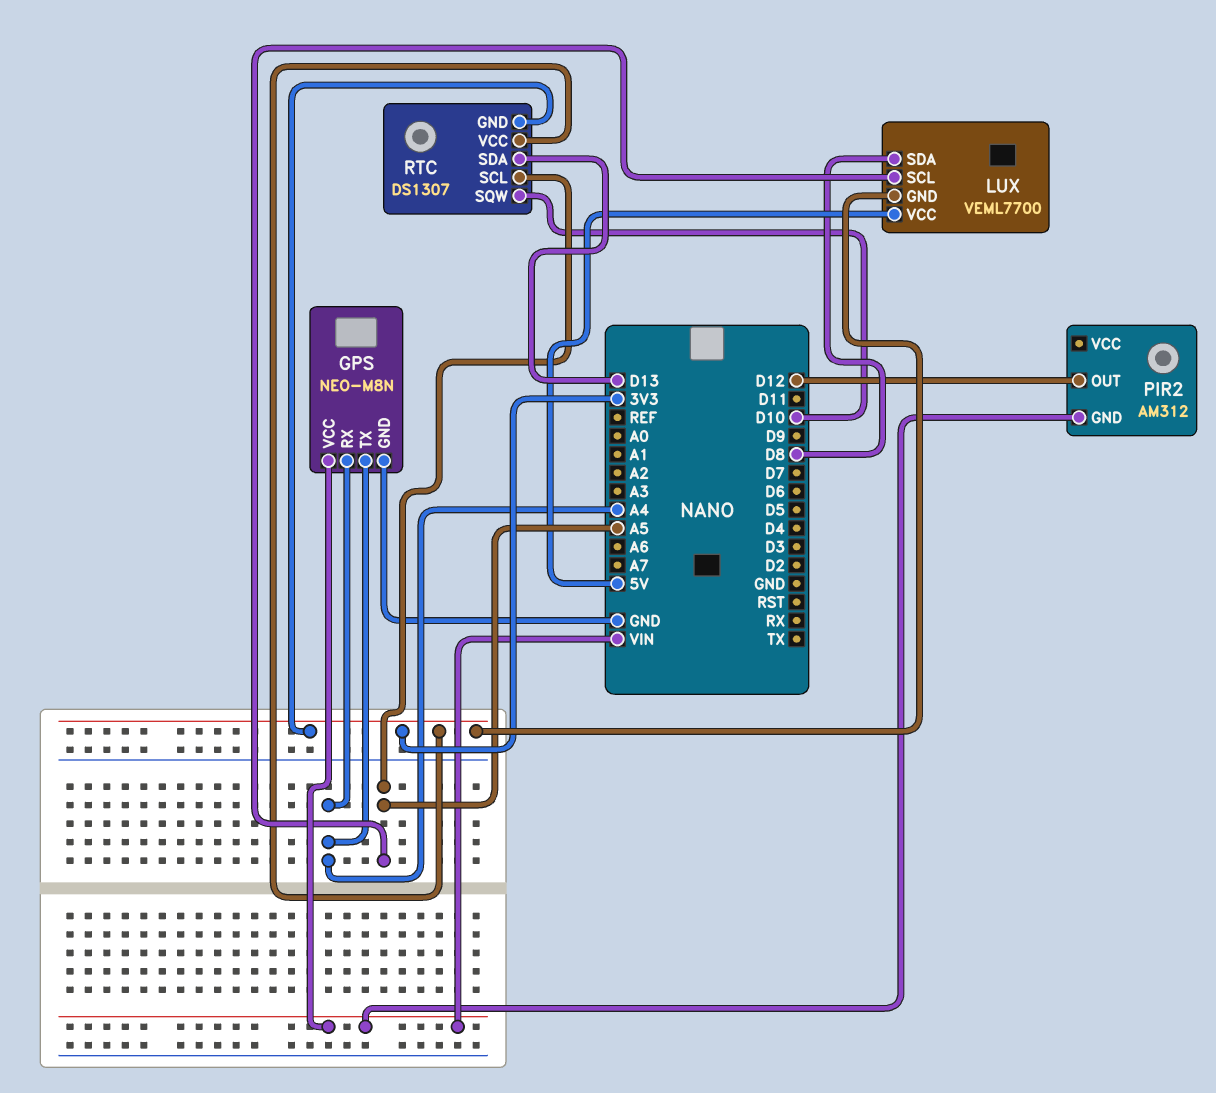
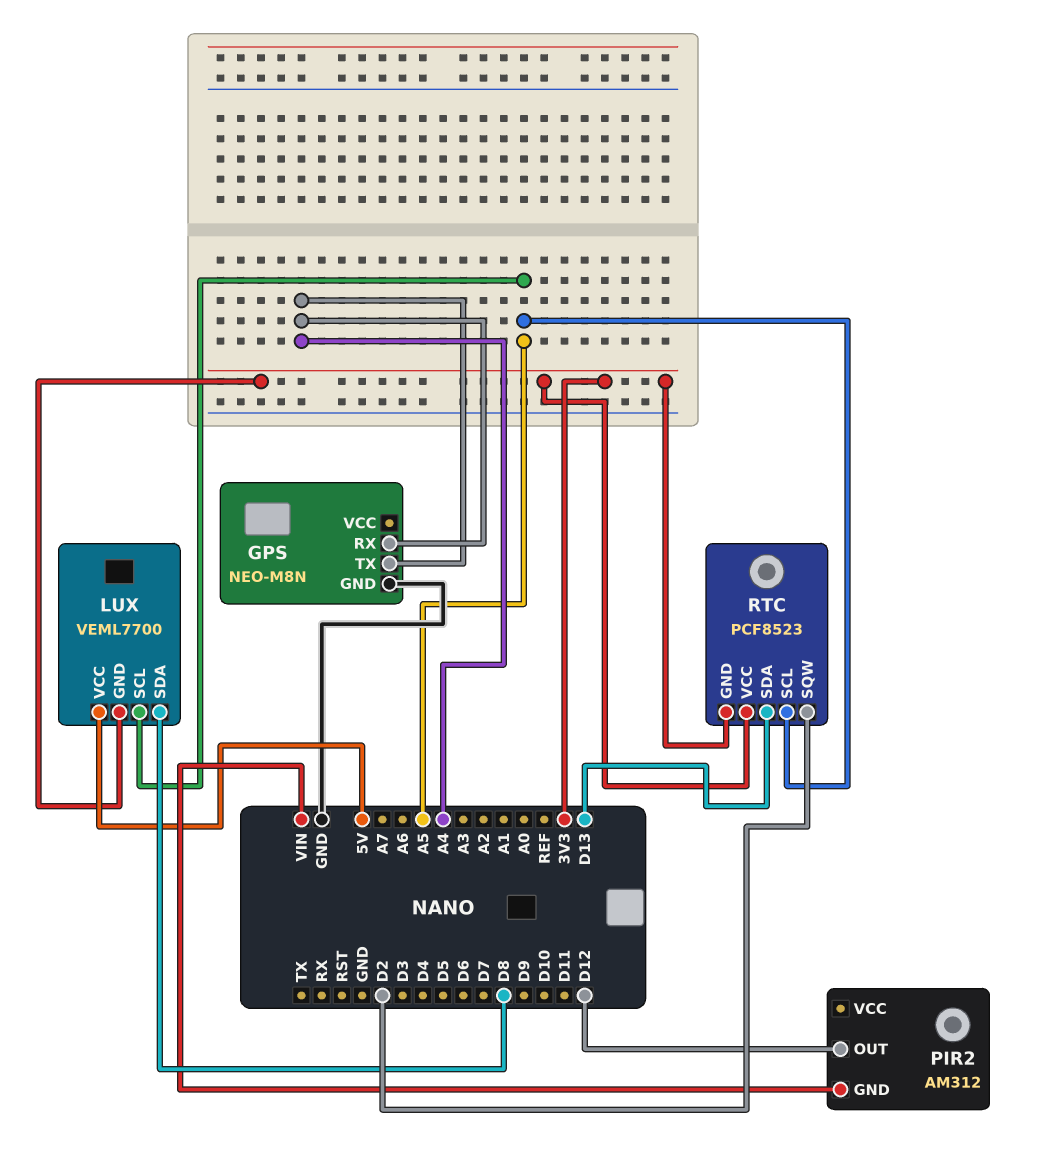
GPS pin VCC: VIN -> none
RTC: DS1307 -> PCF8523
RTC pin SQW: D10 -> D2

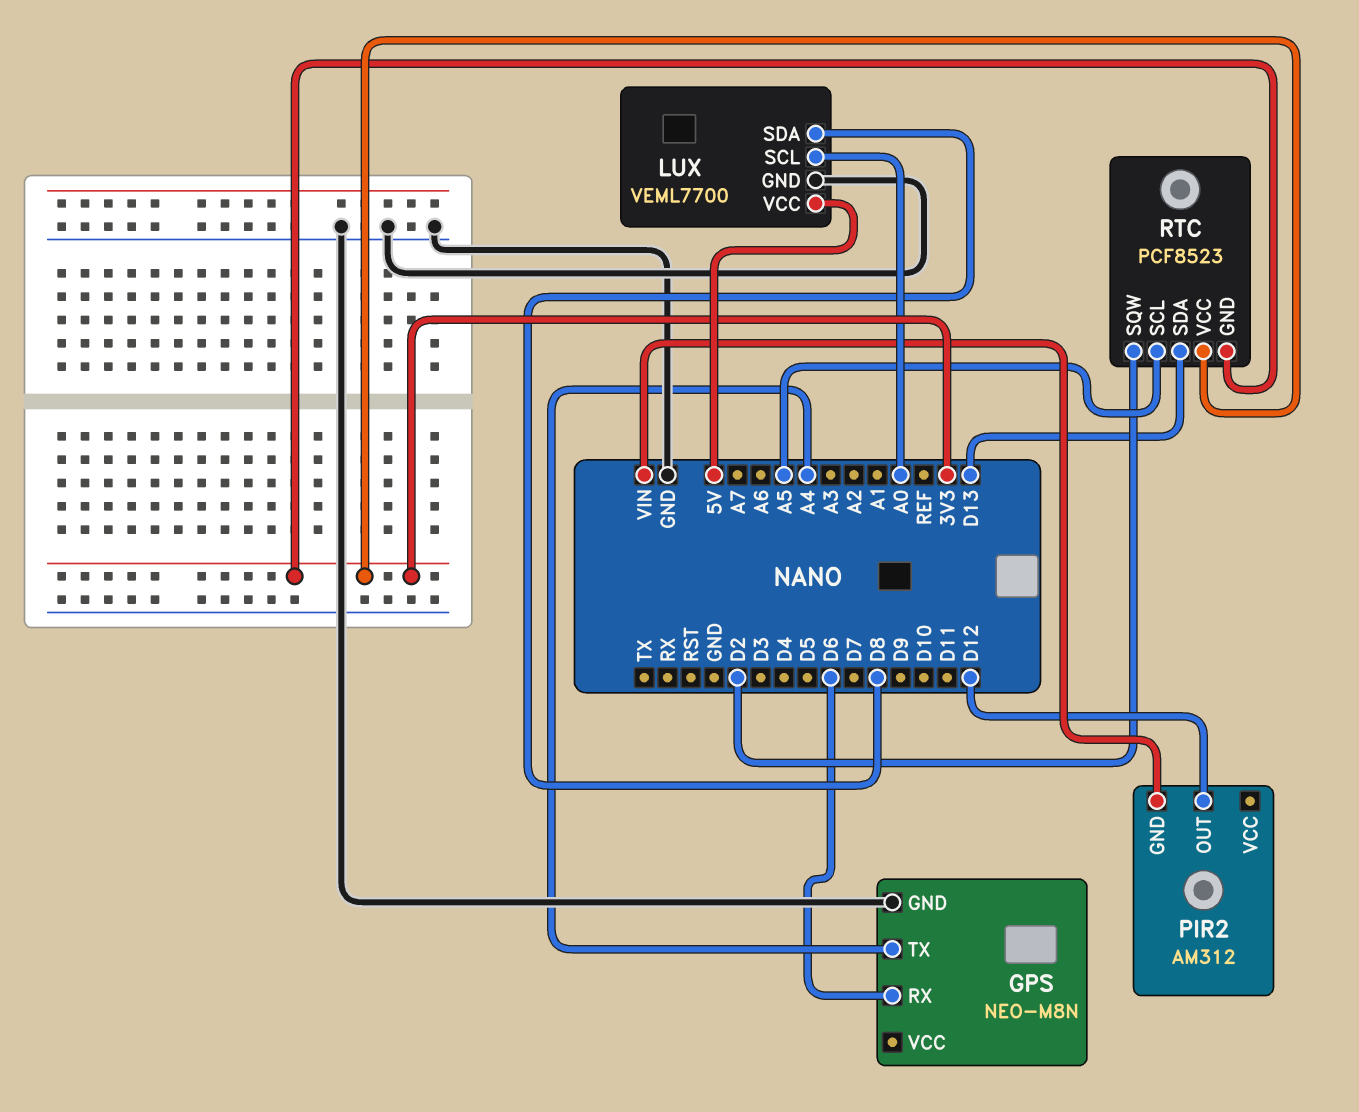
GPS pin RX: A4 -> D6
LUX pin GND: 3V3 -> GND
LUX pin SCL: A5 -> A0

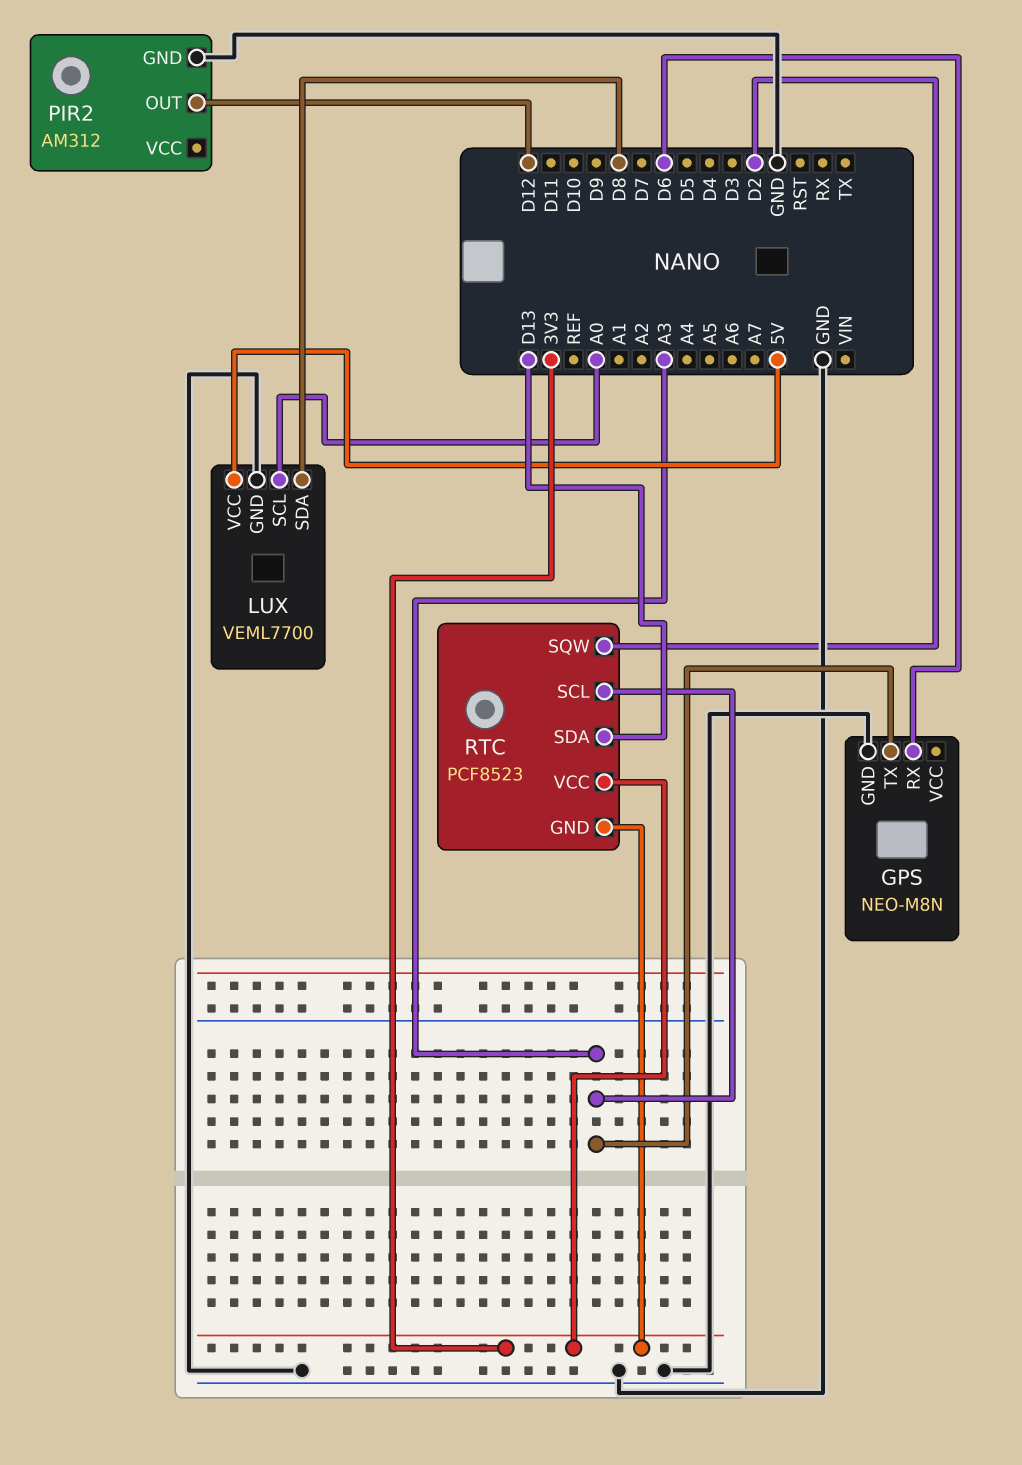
GPS pin TX: A4 -> A3
PIR2 pin GND: VIN -> GND
RTC pin SCL: A5 -> A3

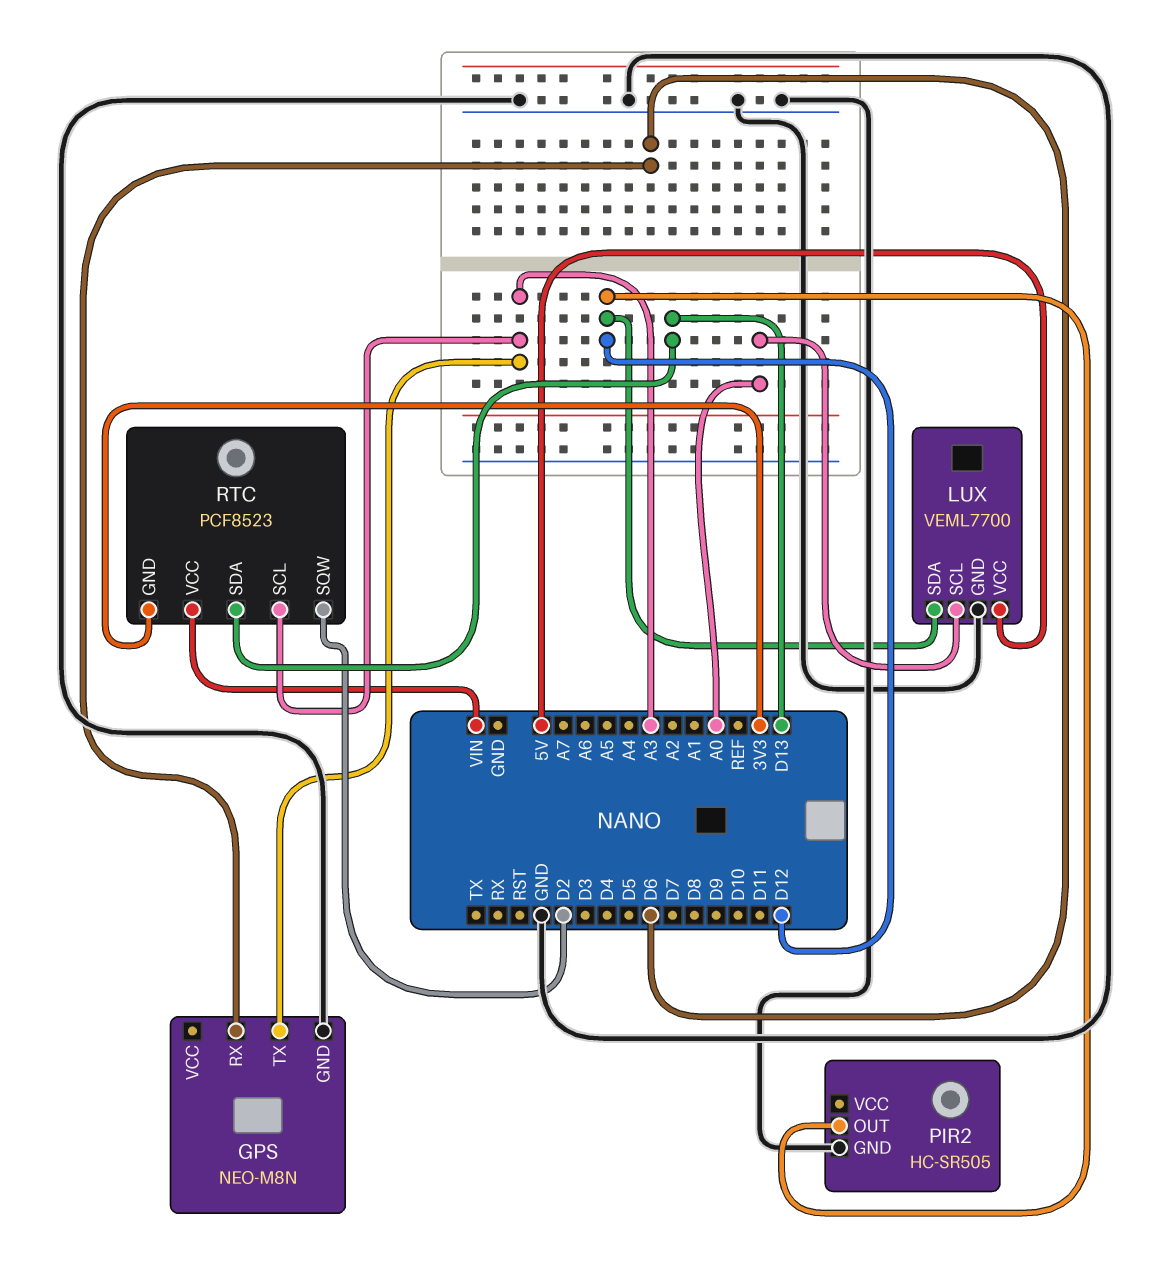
LUX pin SDA: D8 -> D12
PIR2: AM312 -> HC-SR505
RTC pin VCC: 3V3 -> VIN

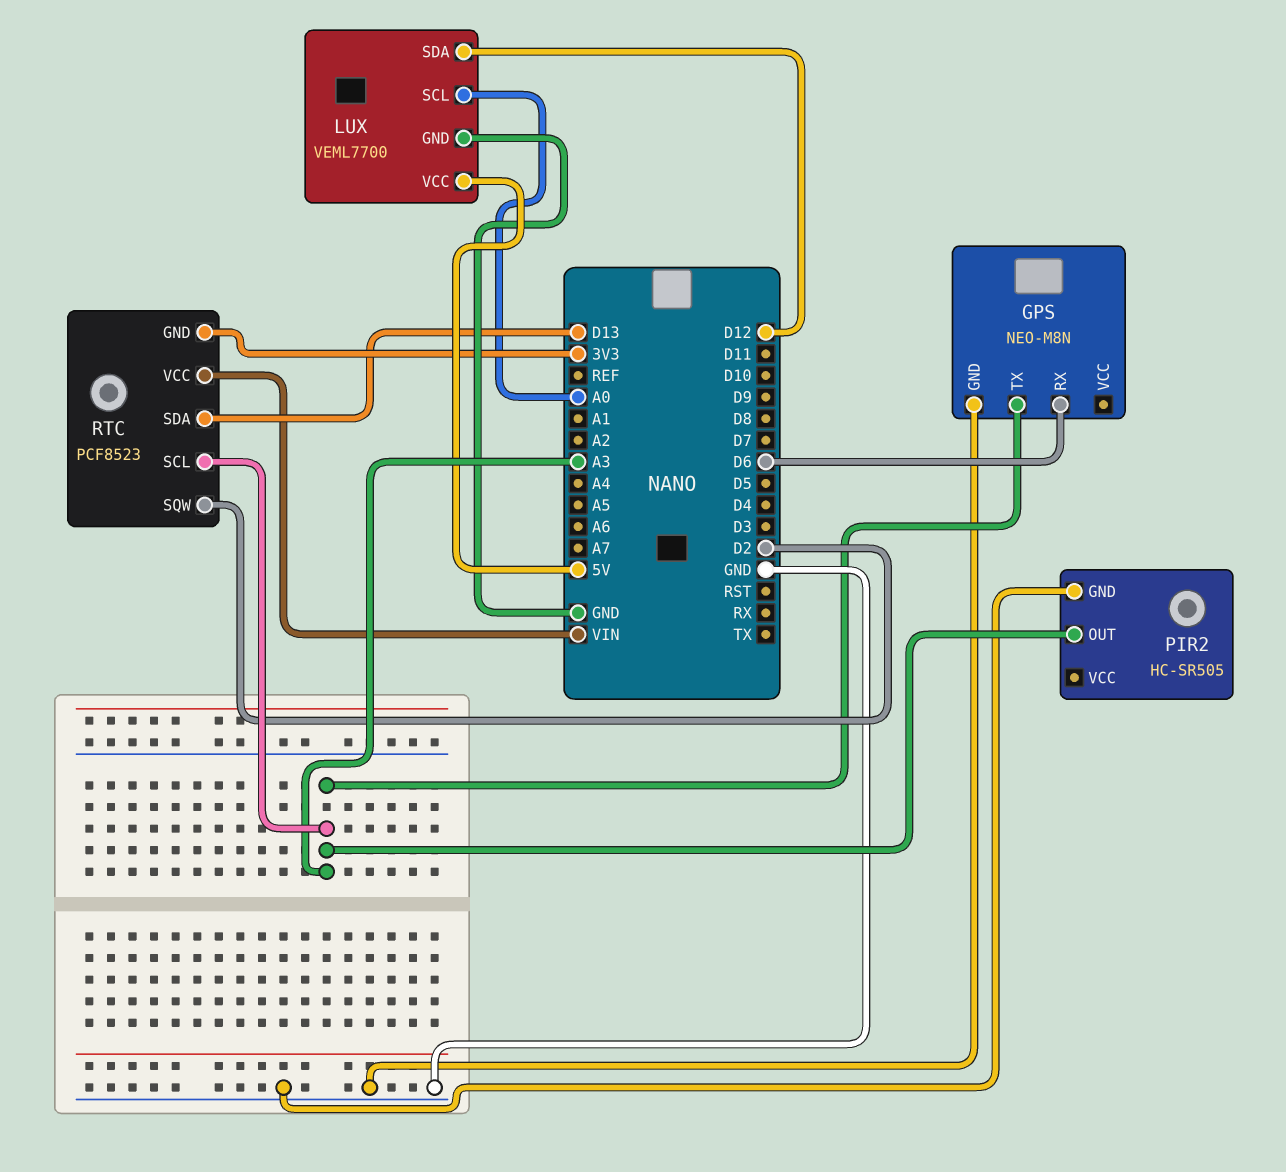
PIR2 pin OUT: D12 -> A3

